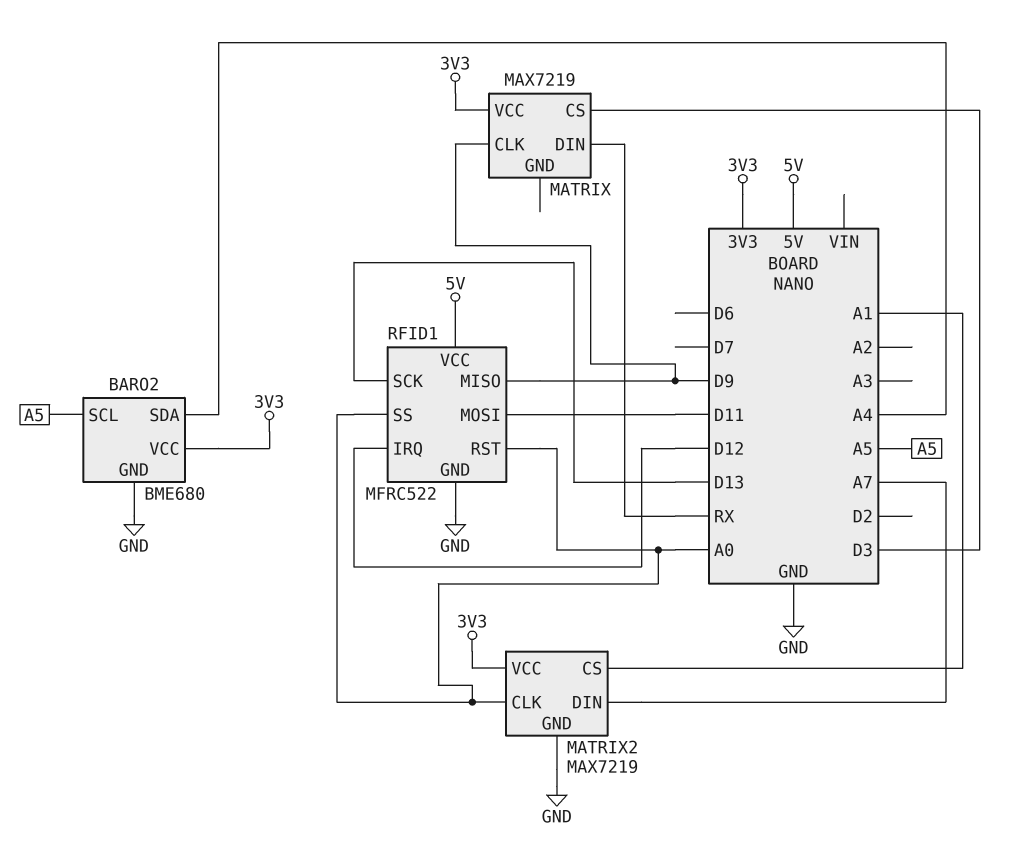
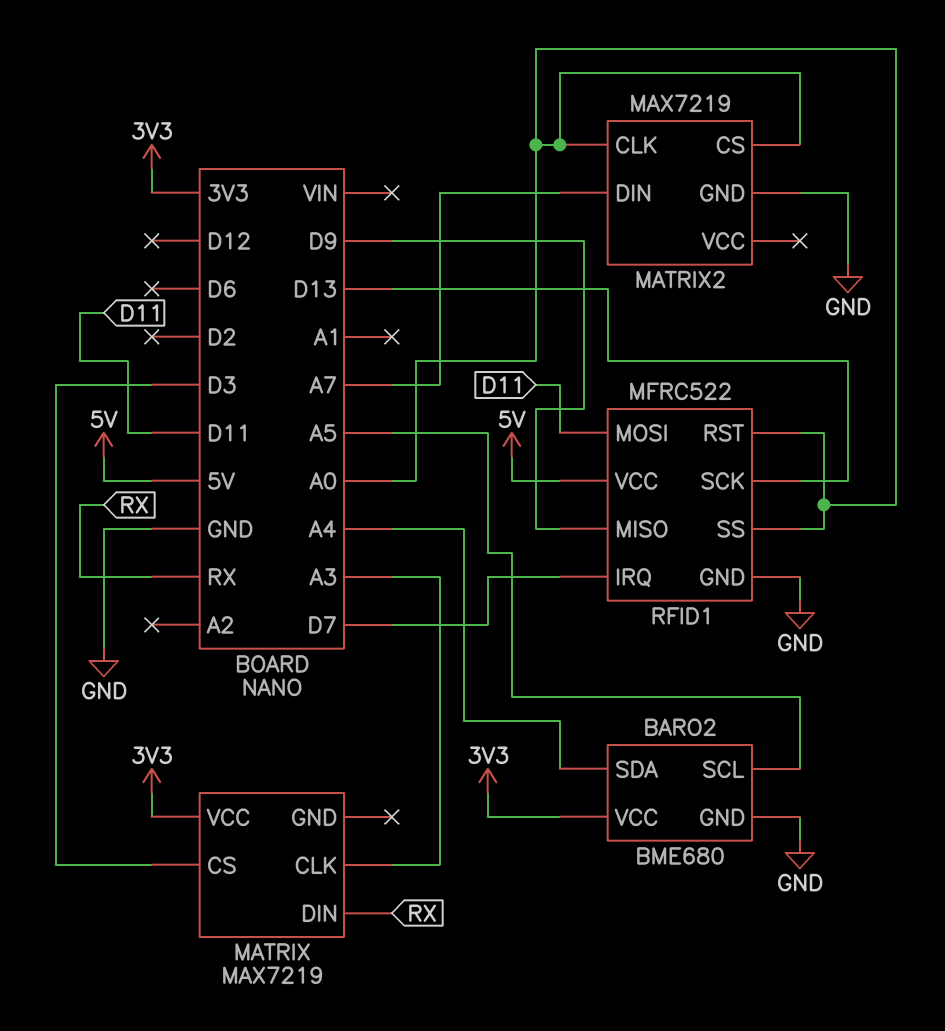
MATRIX pin CLK: D9 -> A3
MATRIX2 pin CS: A1 -> A0
MATRIX2 pin VCC: 3V3 -> none
RFID1 pin IRQ: D12 -> D7

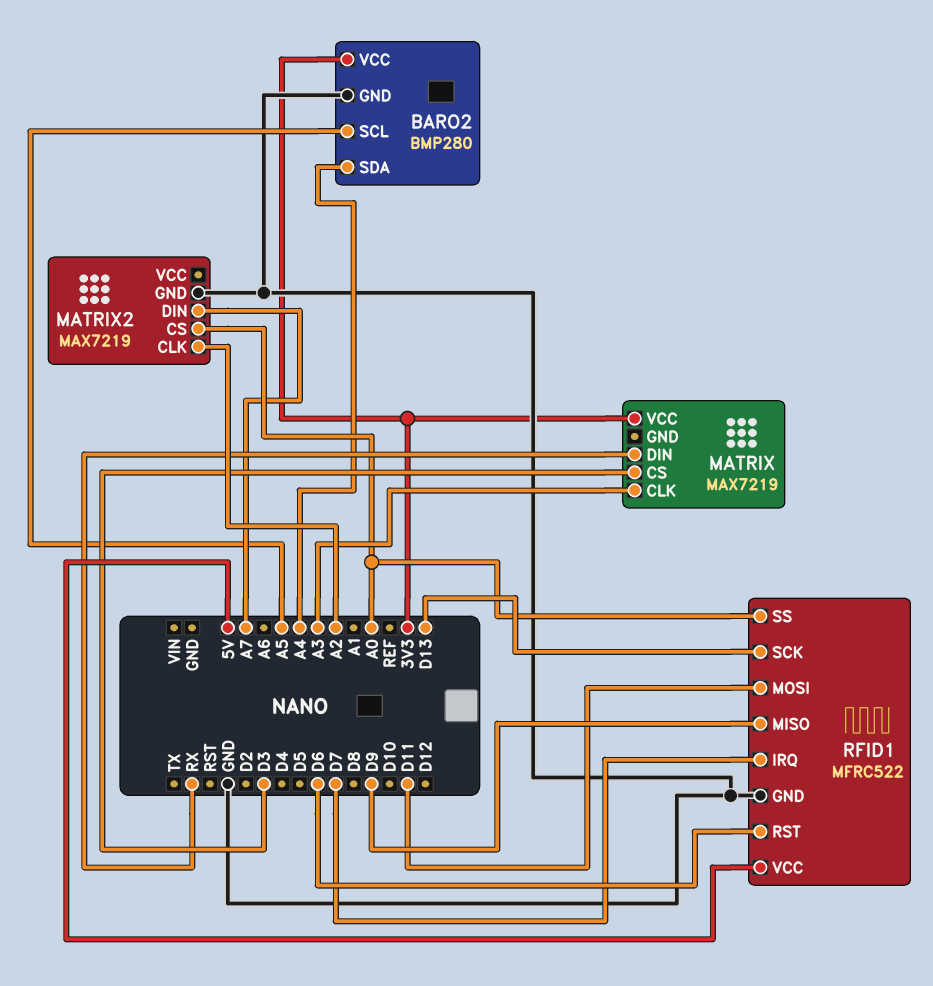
BARO2: BME680 -> BMP280
MATRIX2 pin CLK: A0 -> A2
RFID1 pin RST: A0 -> D6

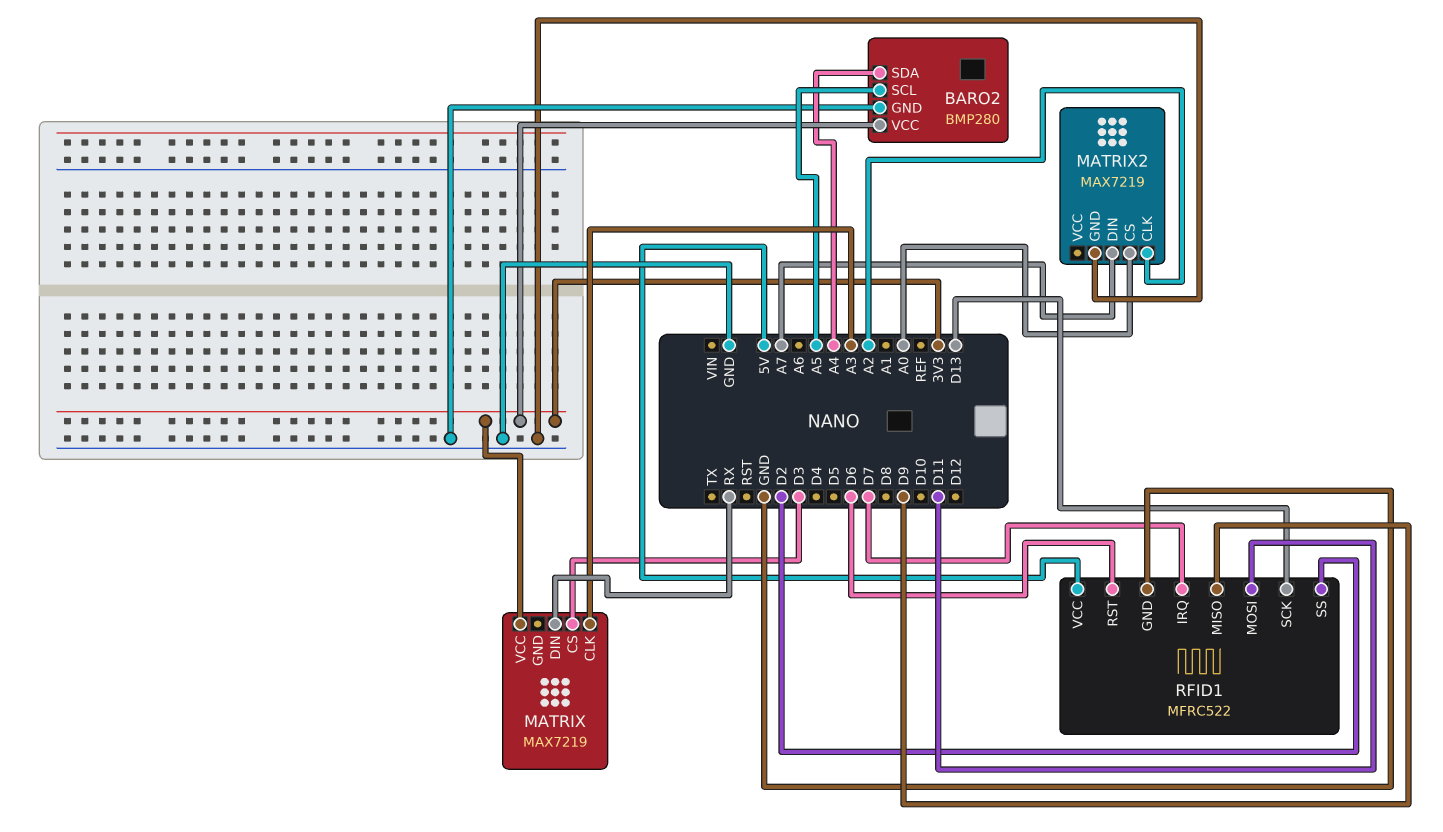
RFID1 pin SS: A0 -> D2

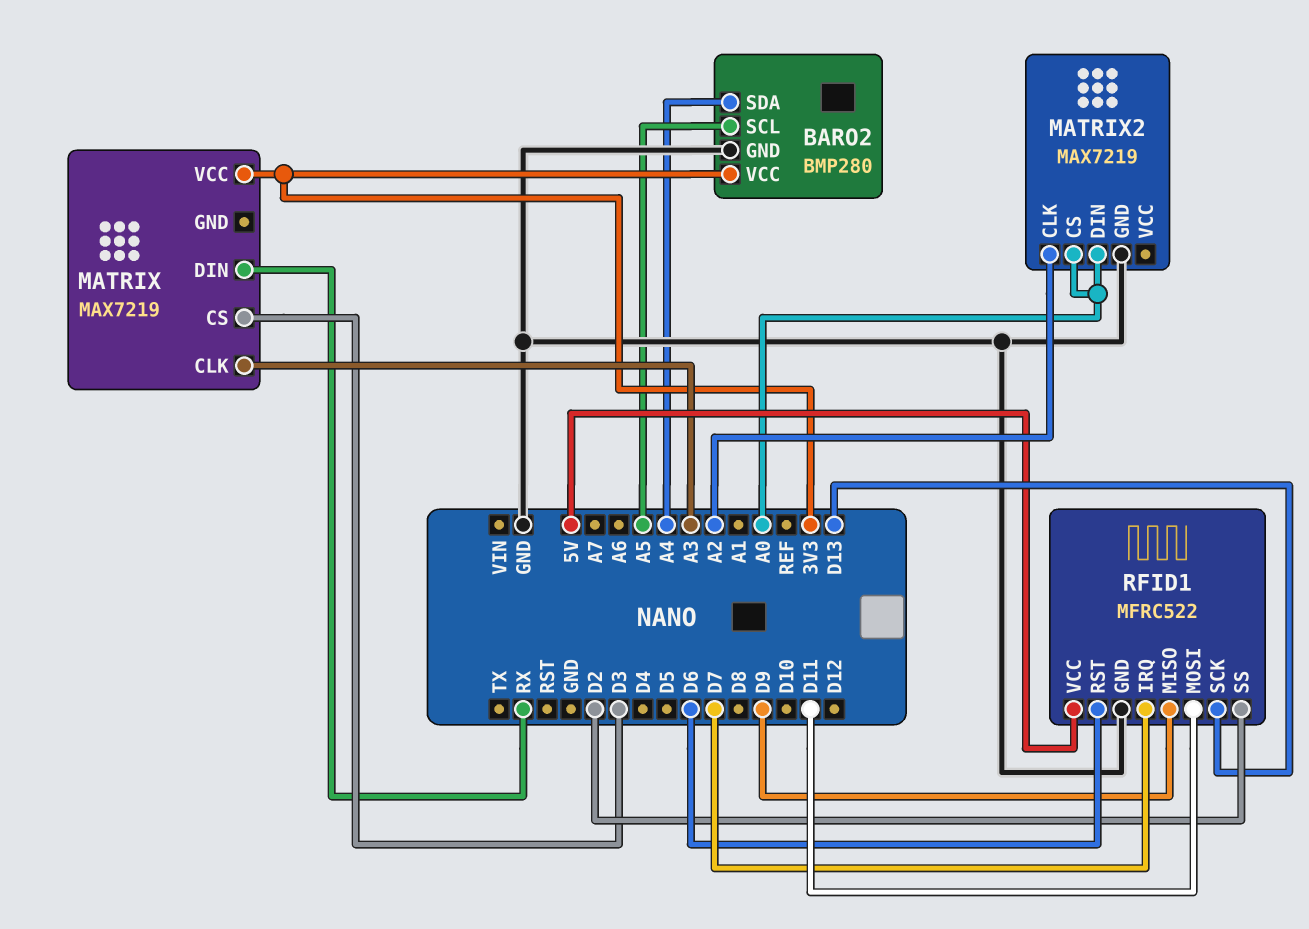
MATRIX2 pin DIN: A7 -> A0

